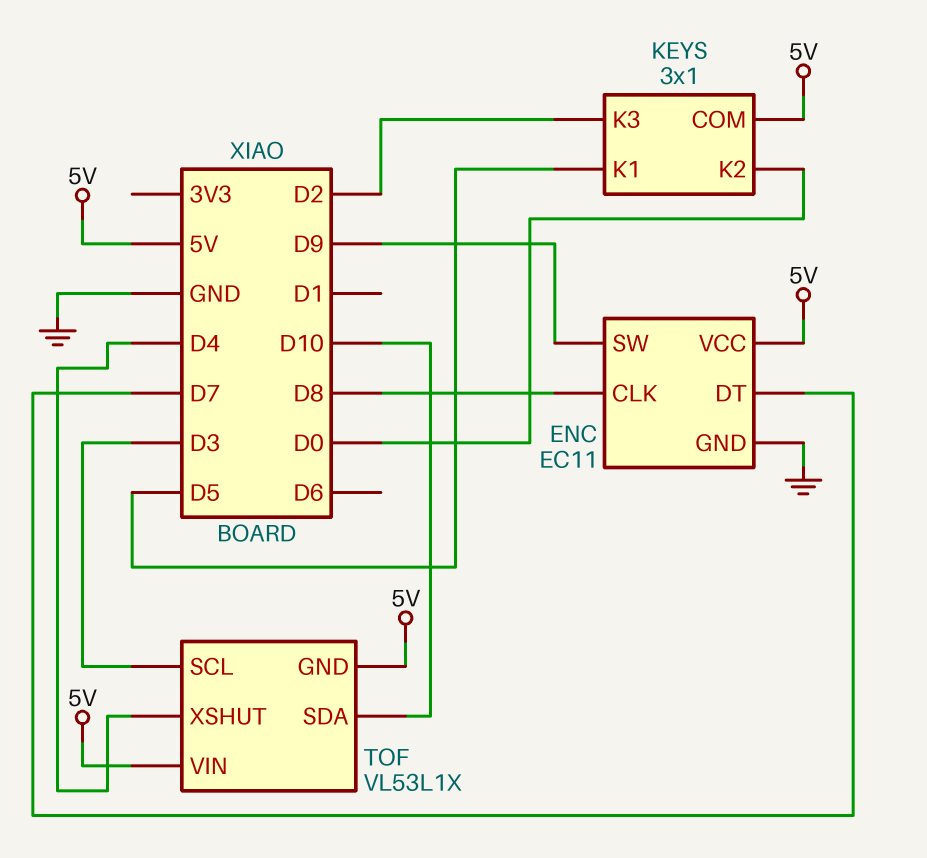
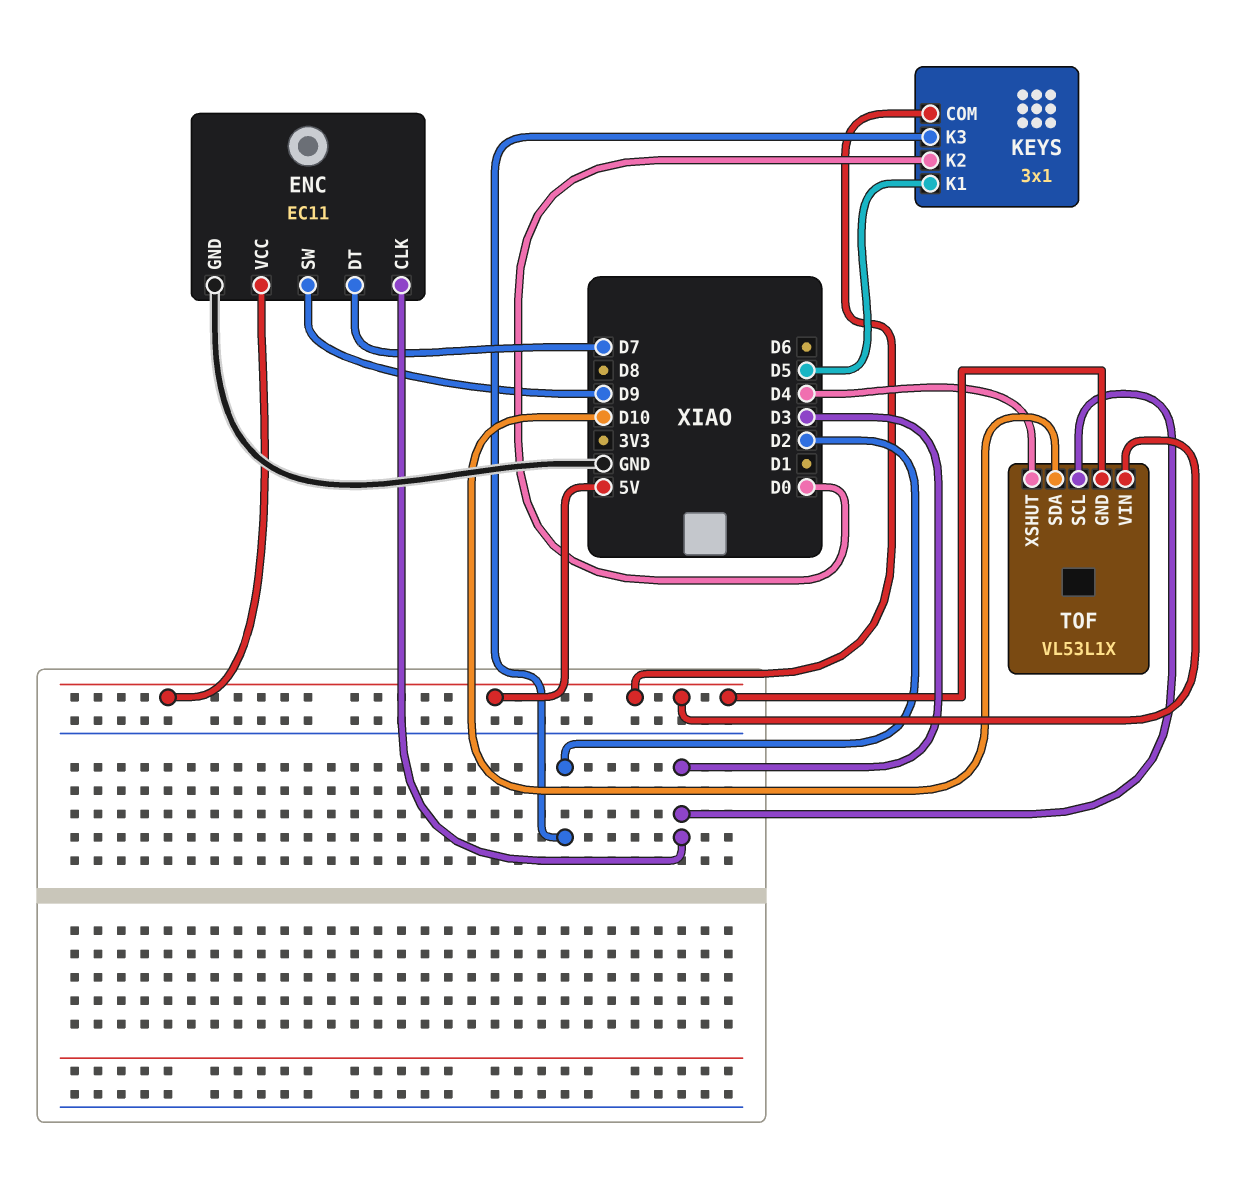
ENC pin CLK: D8 -> D3

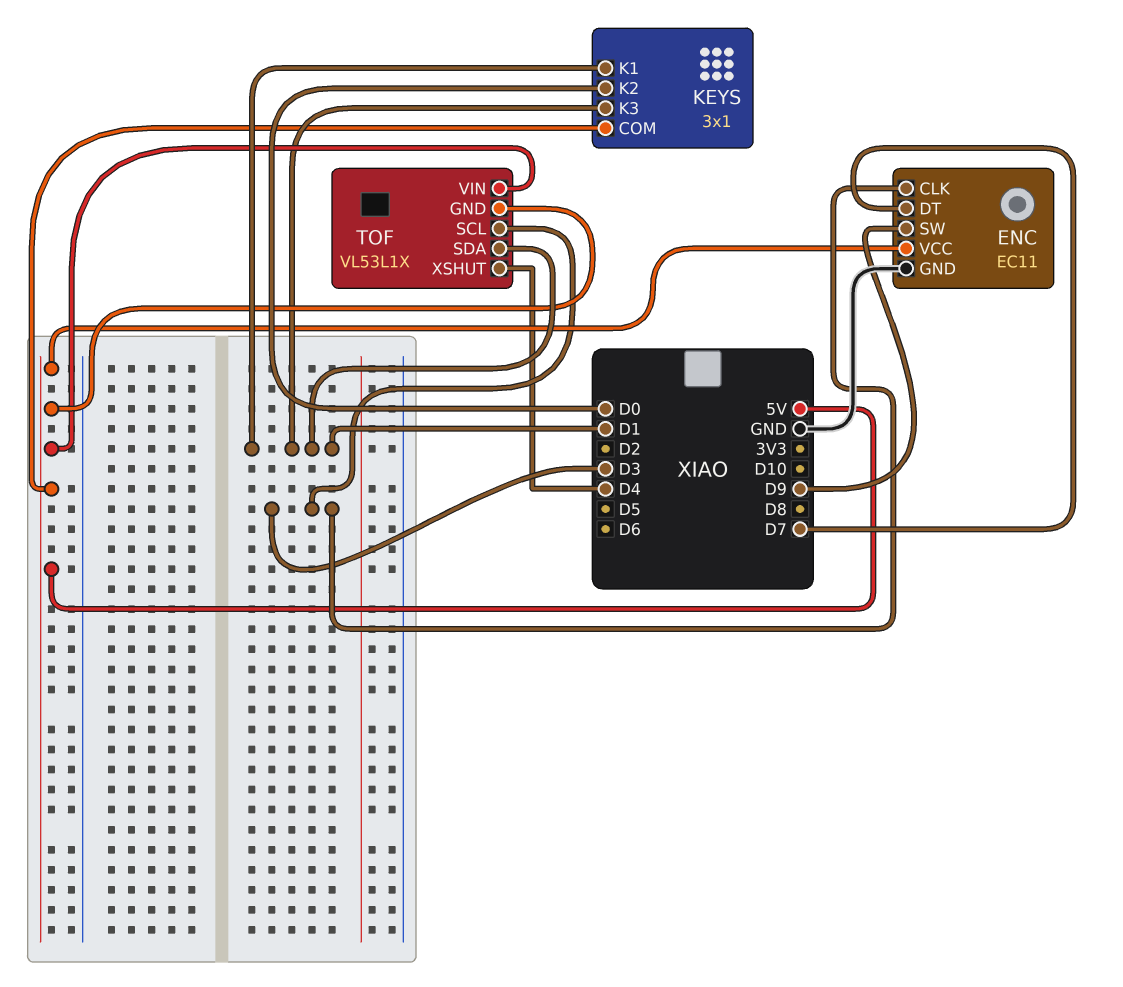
KEYS pin K1: D5 -> D1
KEYS pin K3: D2 -> D1
TOF pin SDA: D10 -> D1

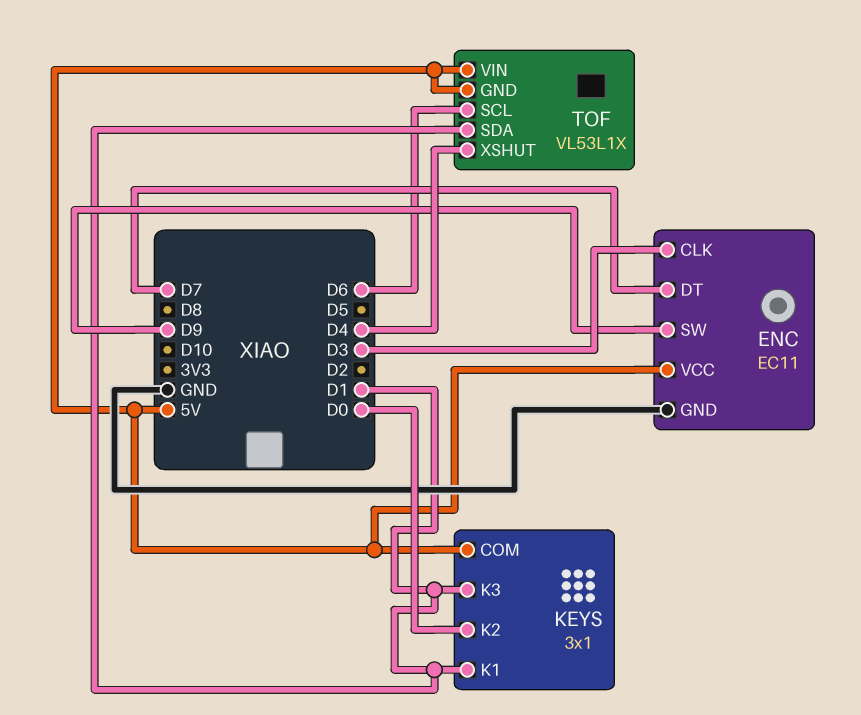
TOF pin SCL: D3 -> D6

